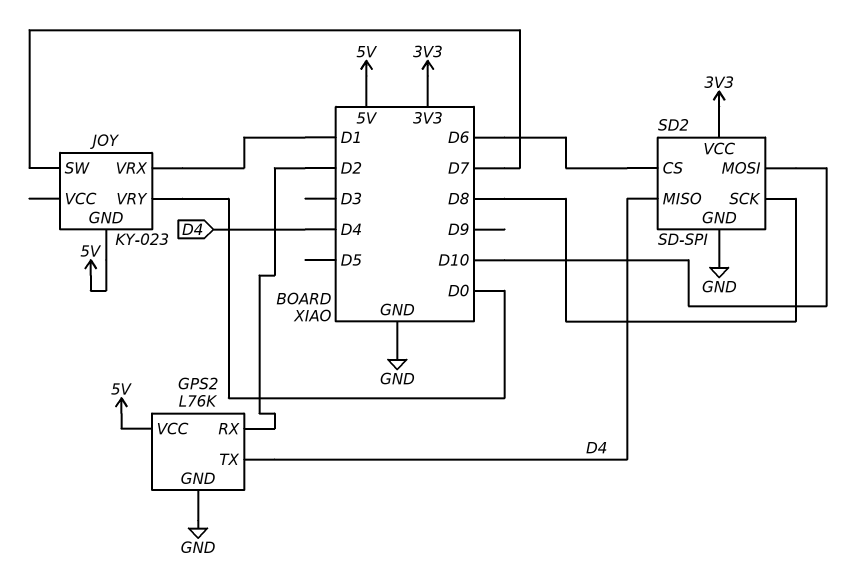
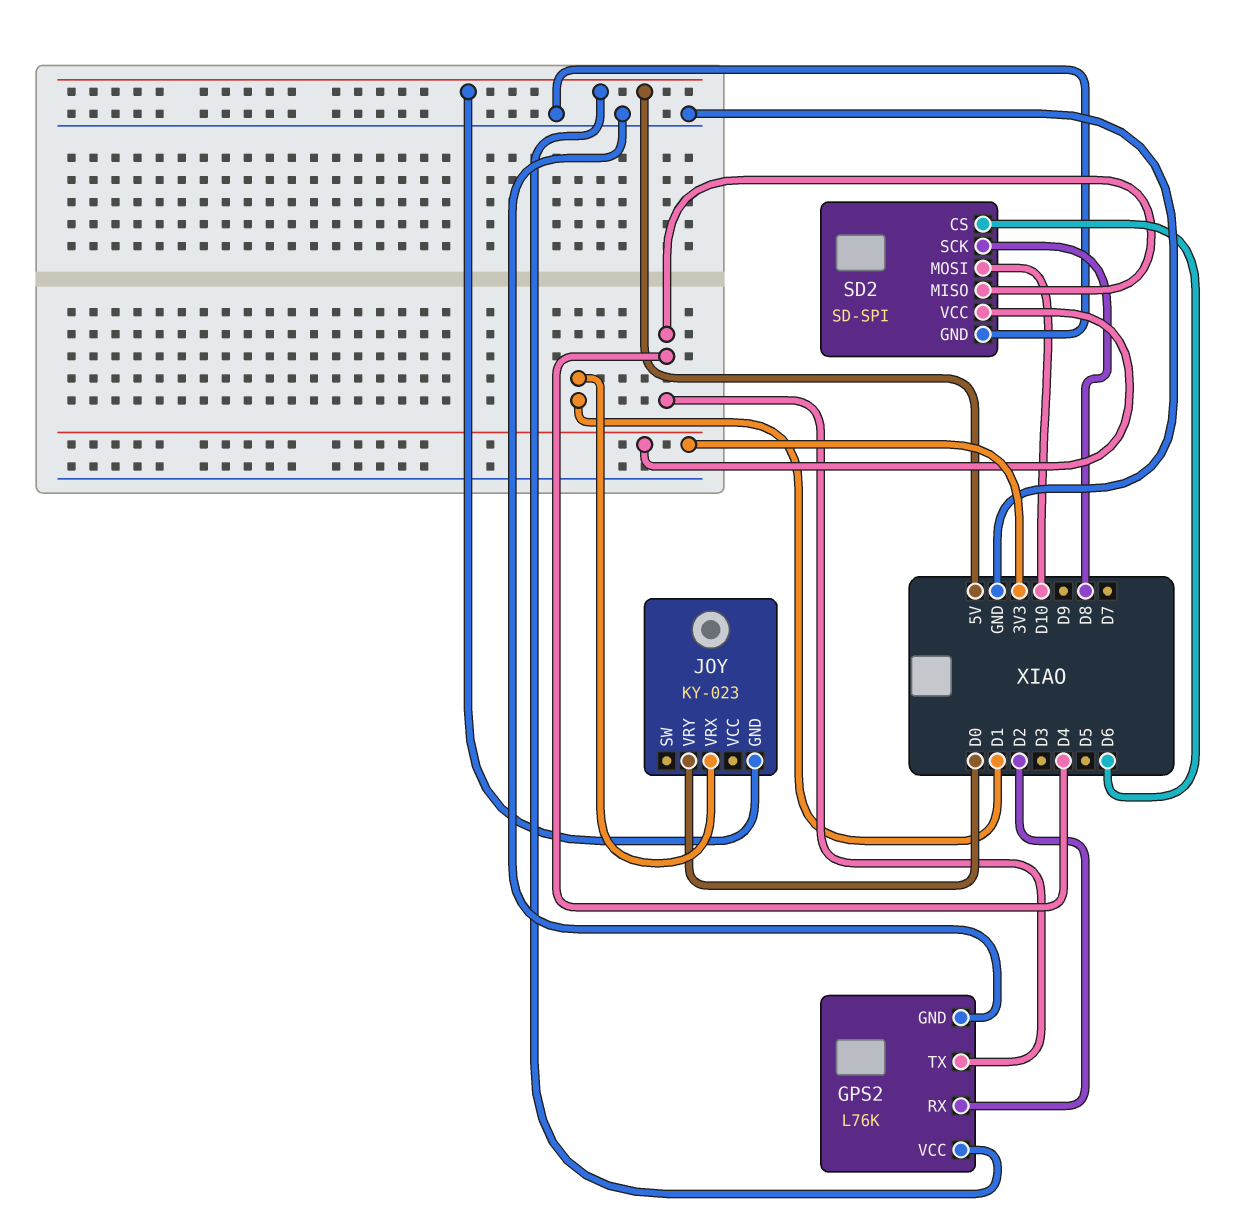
JOY pin SW: D7 -> none

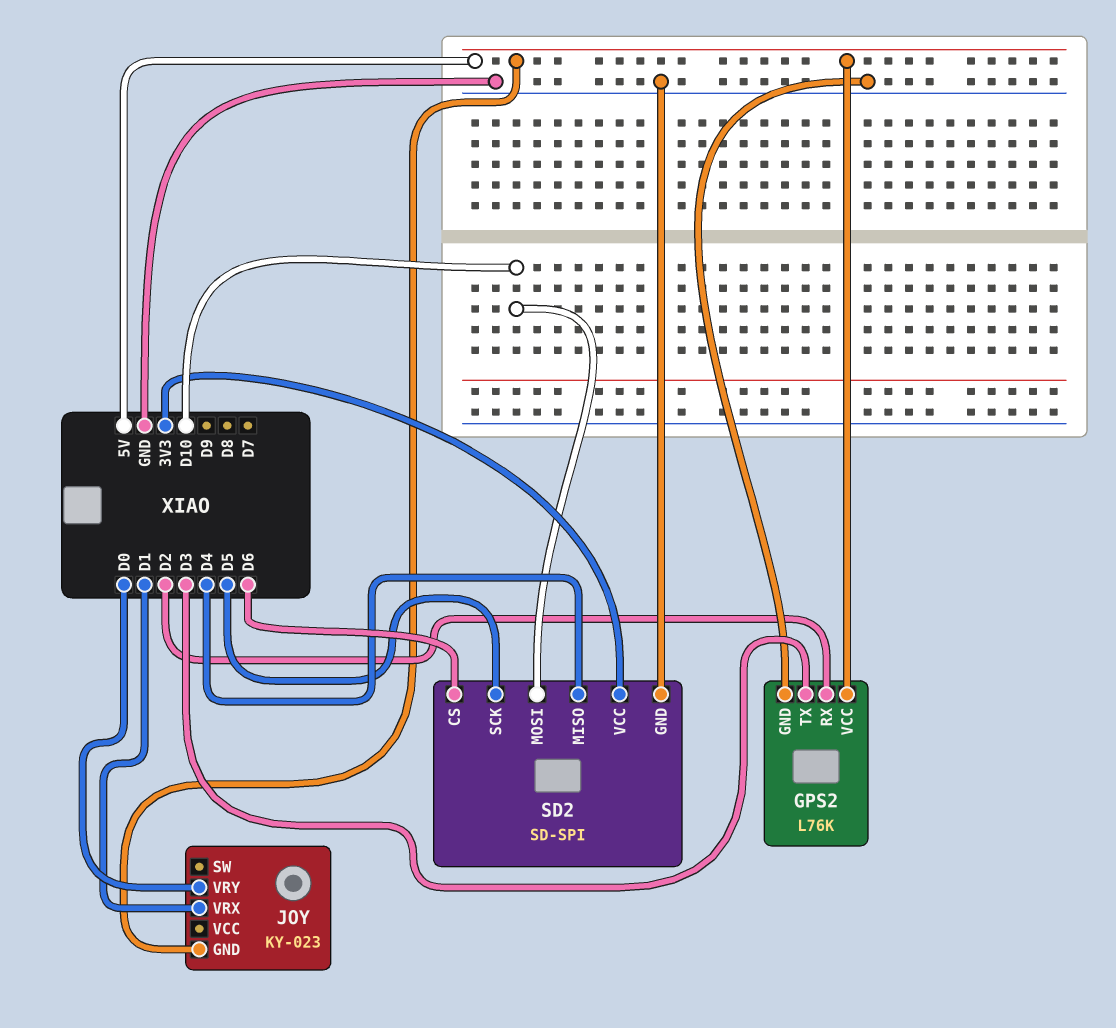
GPS2 pin TX: D4 -> D3
SD2 pin SCK: D8 -> D5

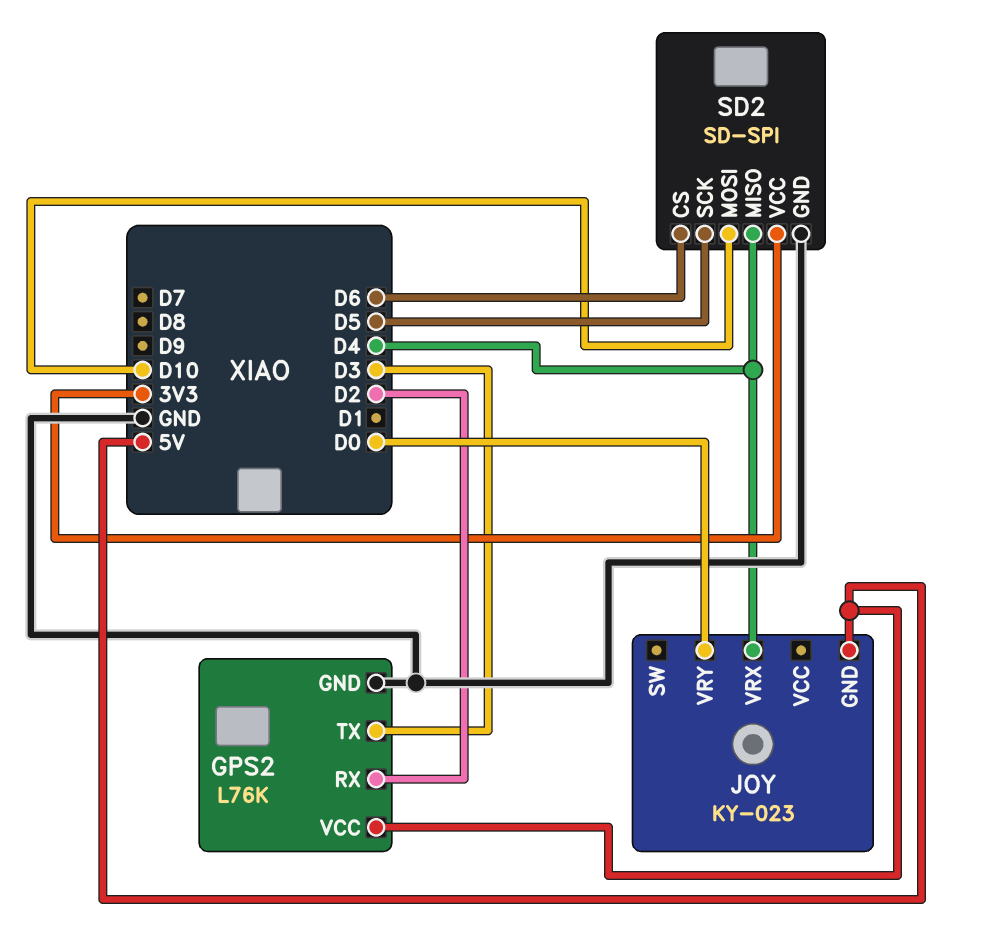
JOY pin VRX: D1 -> D4

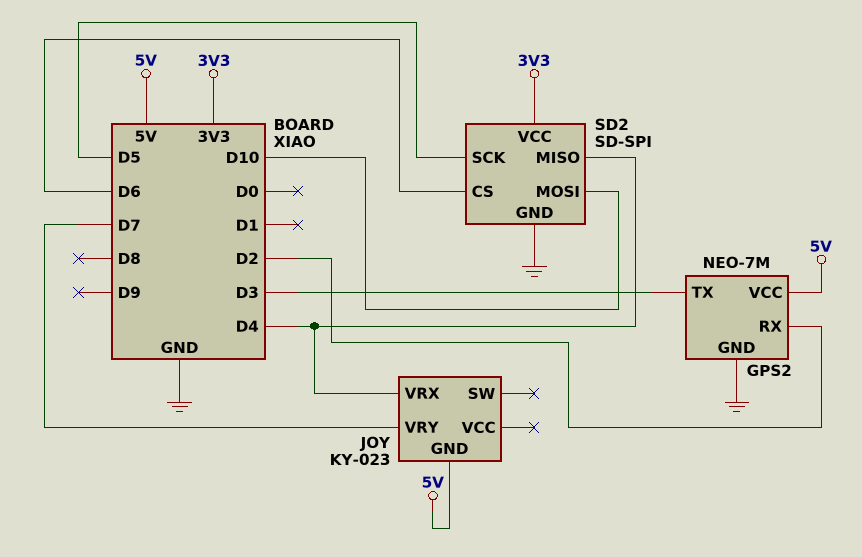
GPS2: L76K -> NEO-7M
JOY pin VRY: D0 -> D7

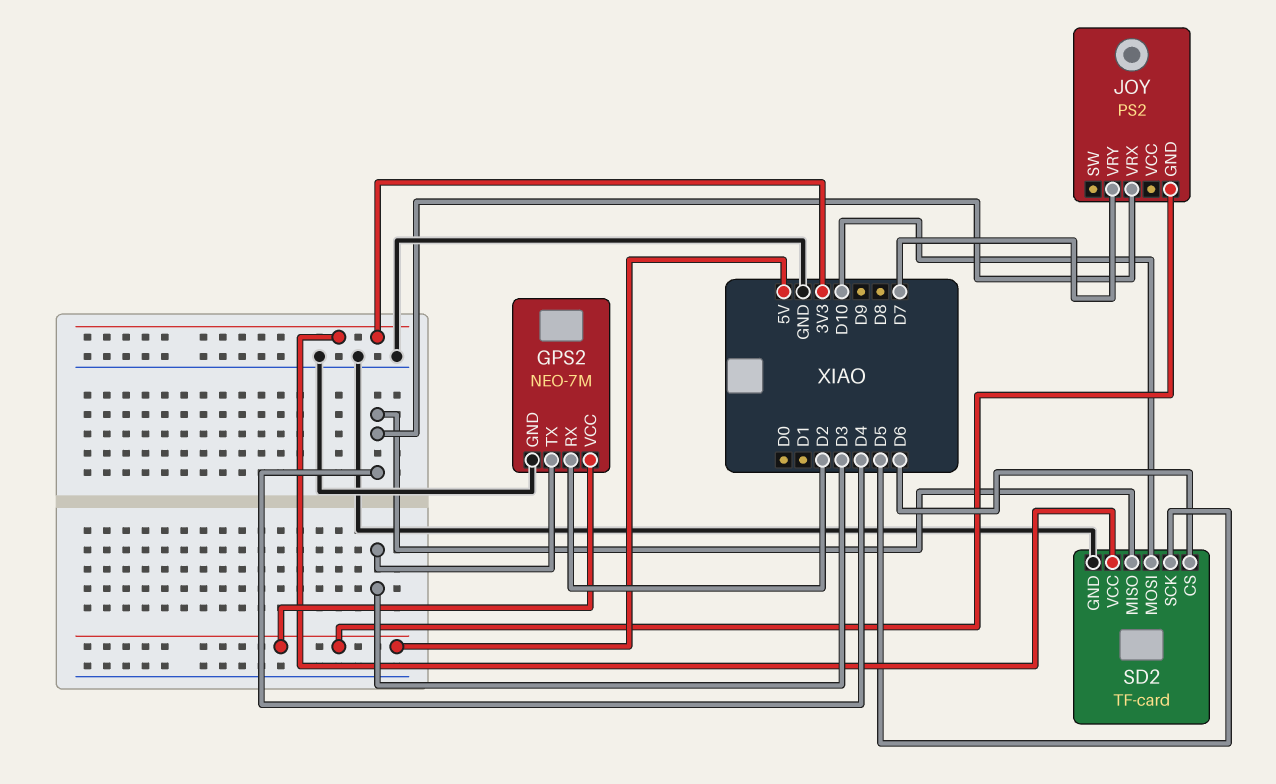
JOY: KY-023 -> PS2
SD2: SD-SPI -> TF-card

